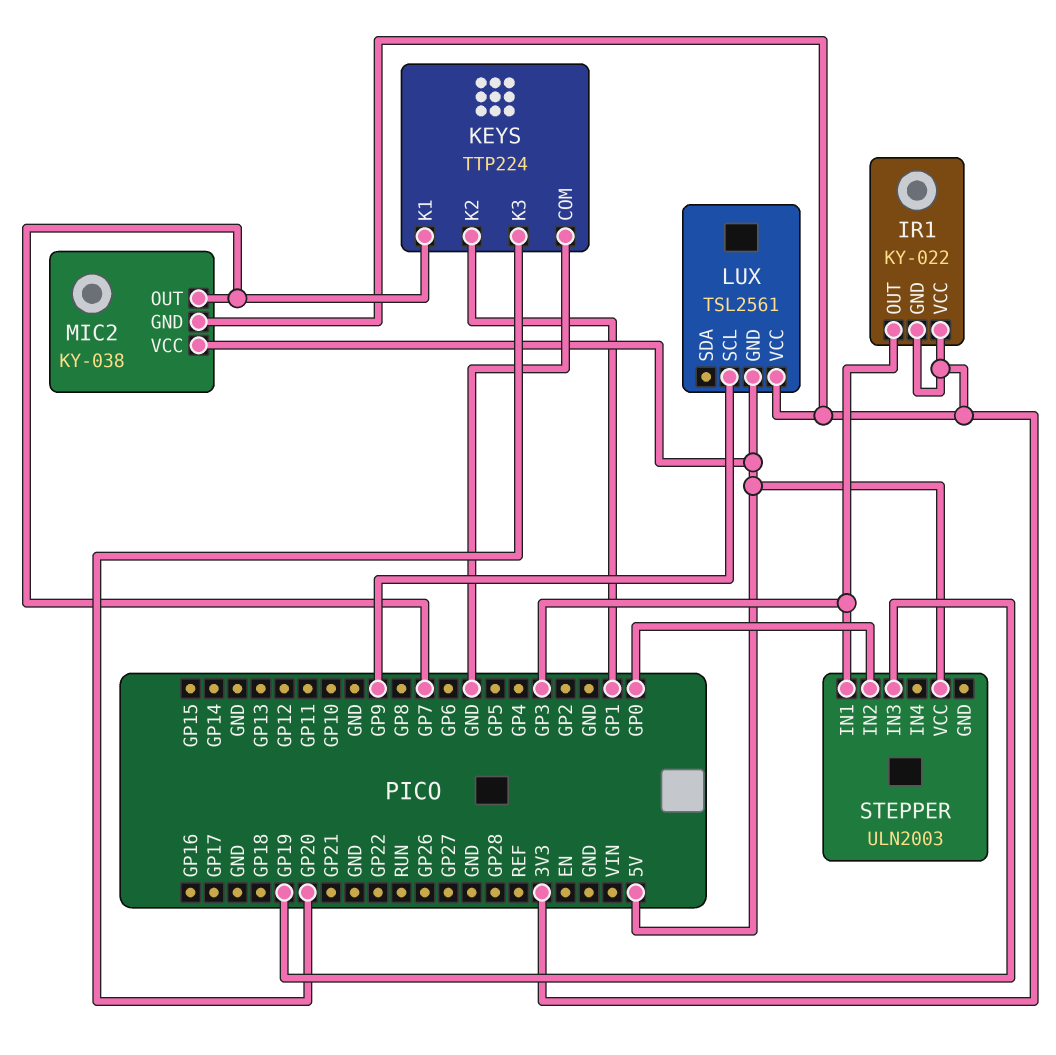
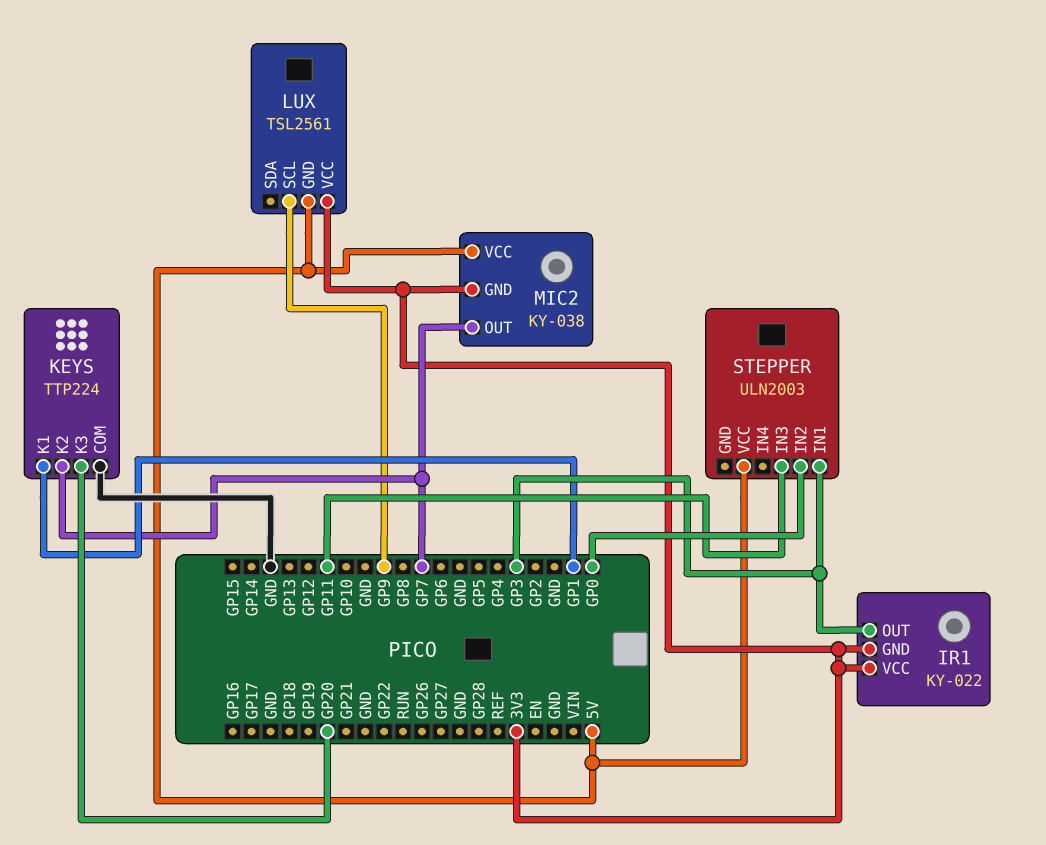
KEYS pin K1: GP7 -> GP1
KEYS pin K2: GP1 -> GP7
STEPPER pin IN3: GP19 -> GP11

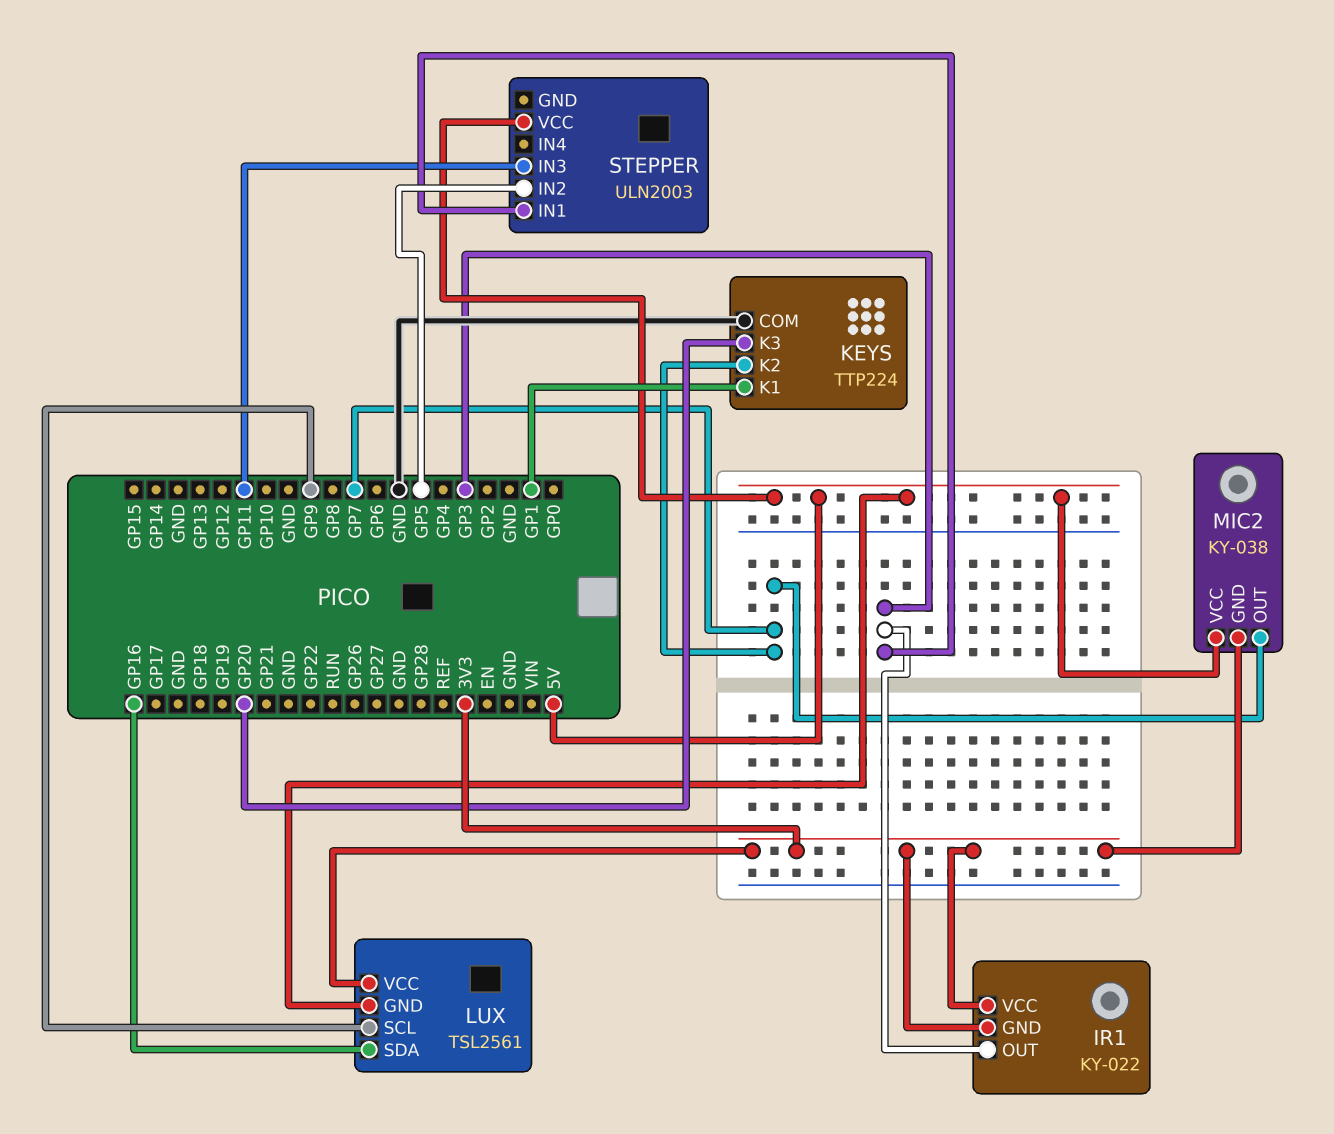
LUX pin SDA: none -> GP16
STEPPER pin IN2: GP0 -> GP5

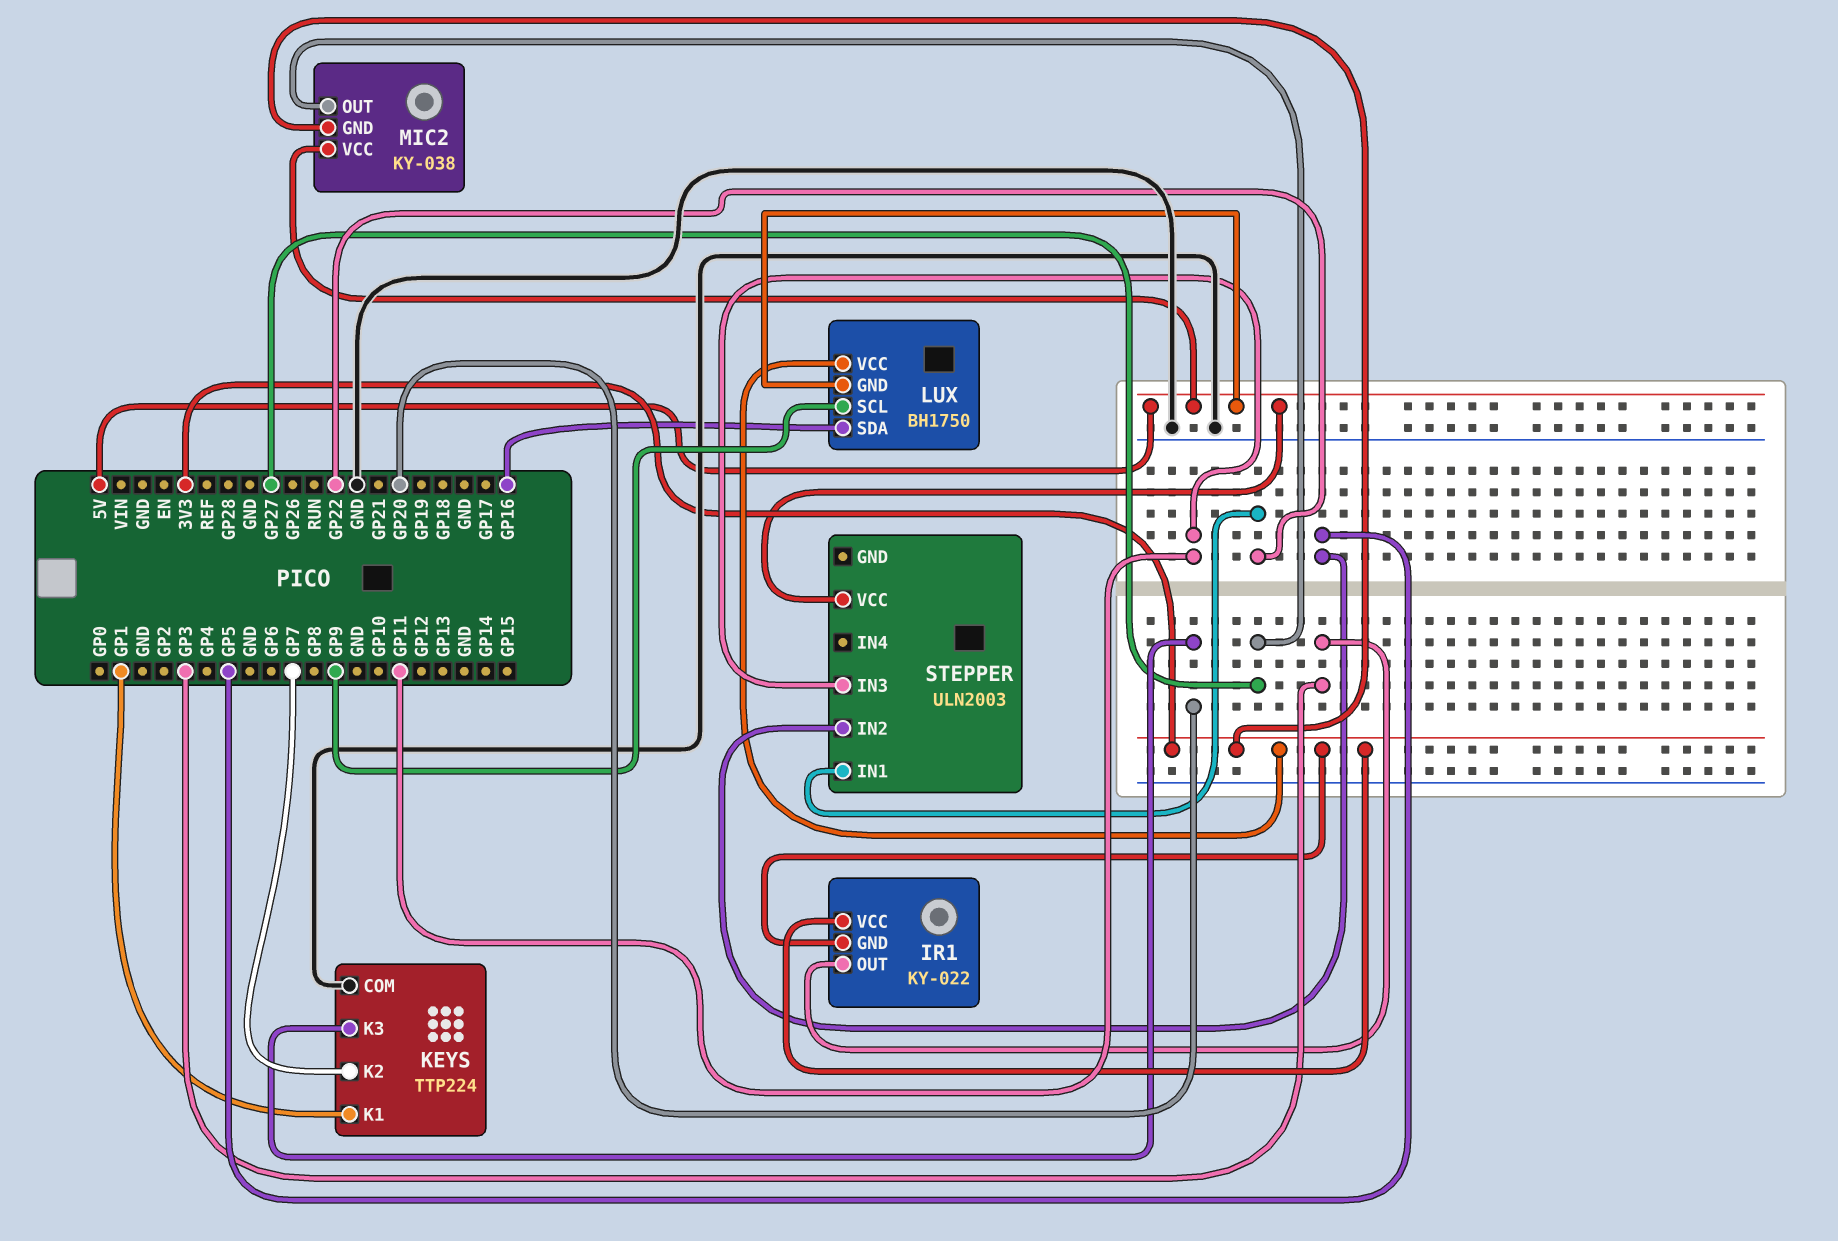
LUX: TSL2561 -> BH1750
MIC2 pin OUT: GP7 -> GP27
STEPPER pin IN1: GP3 -> GP22

